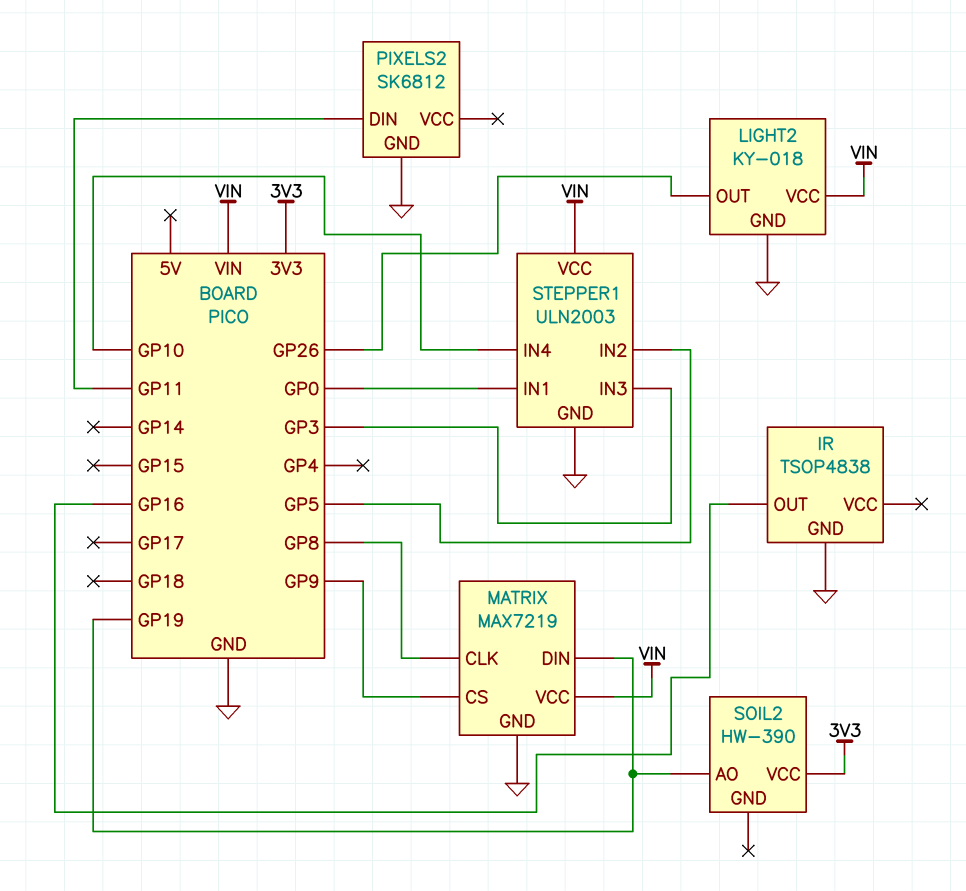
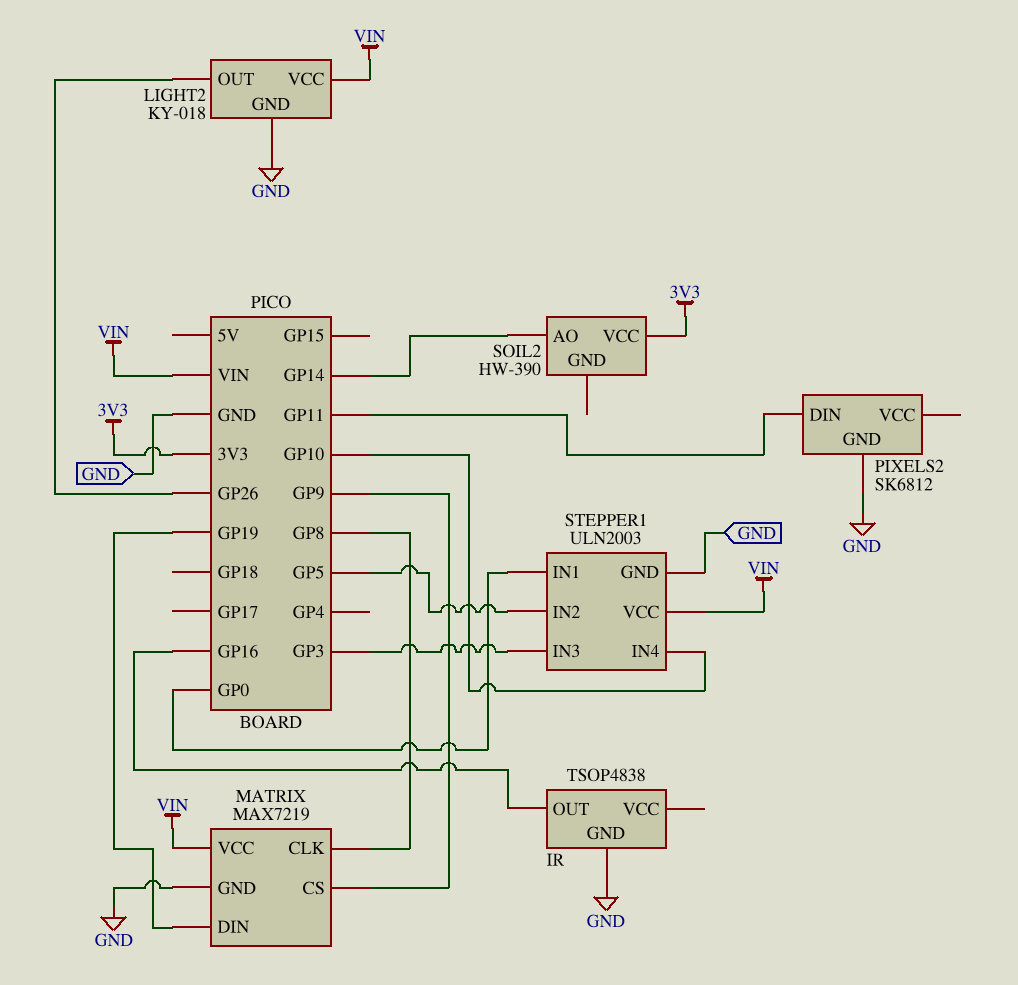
SOIL2 pin AO: GP19 -> GP14

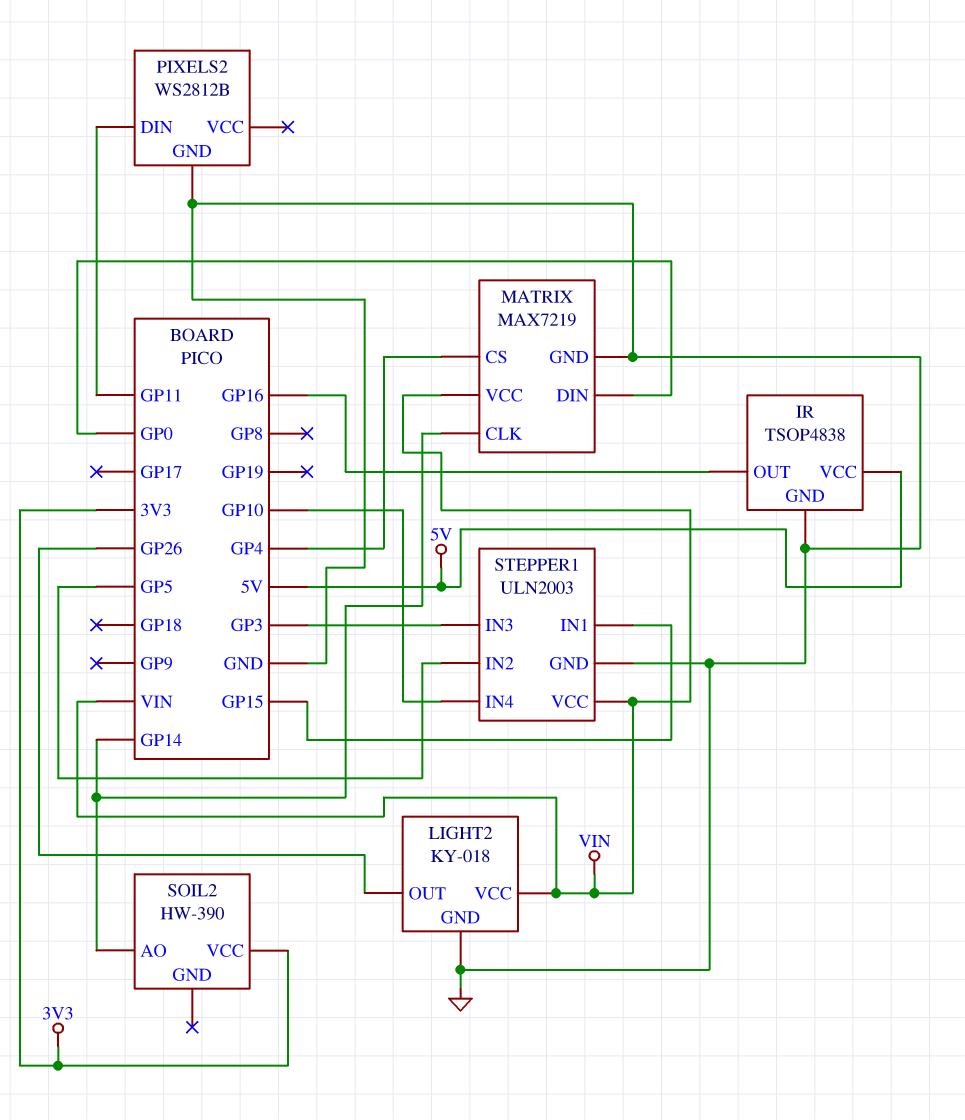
IR pin VCC: none -> 5V
MATRIX pin CLK: GP8 -> GP14
MATRIX pin CS: GP9 -> GP4
MATRIX pin DIN: GP19 -> GP0
PIXELS2: SK6812 -> WS2812B
STEPPER1 pin IN1: GP0 -> GP15

